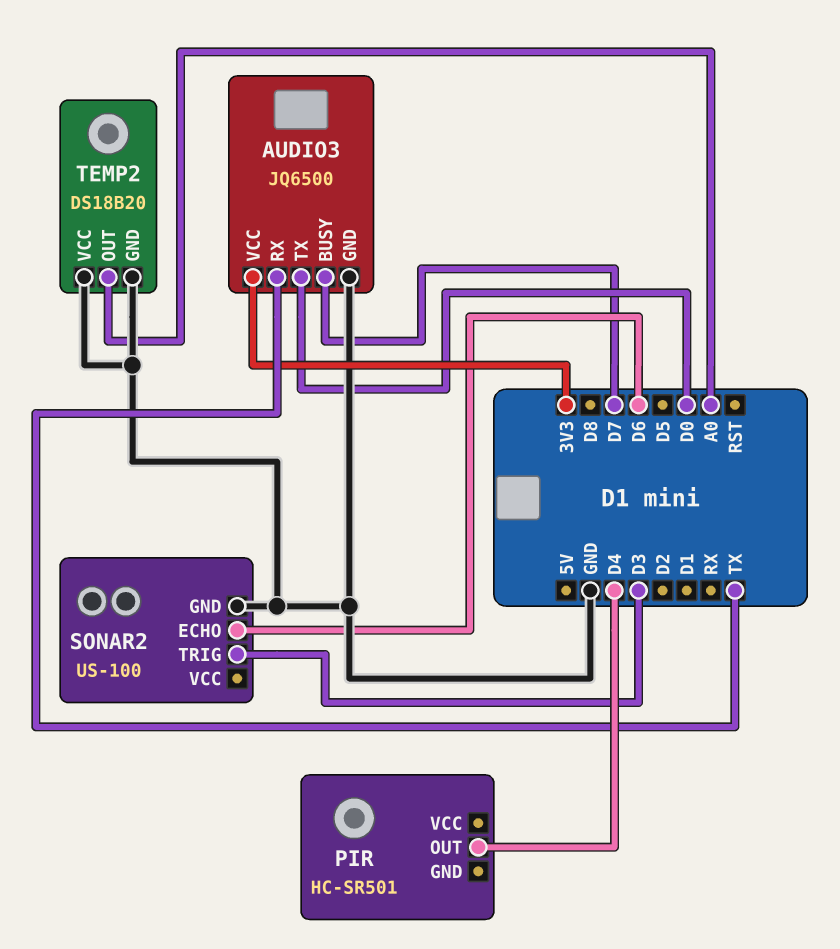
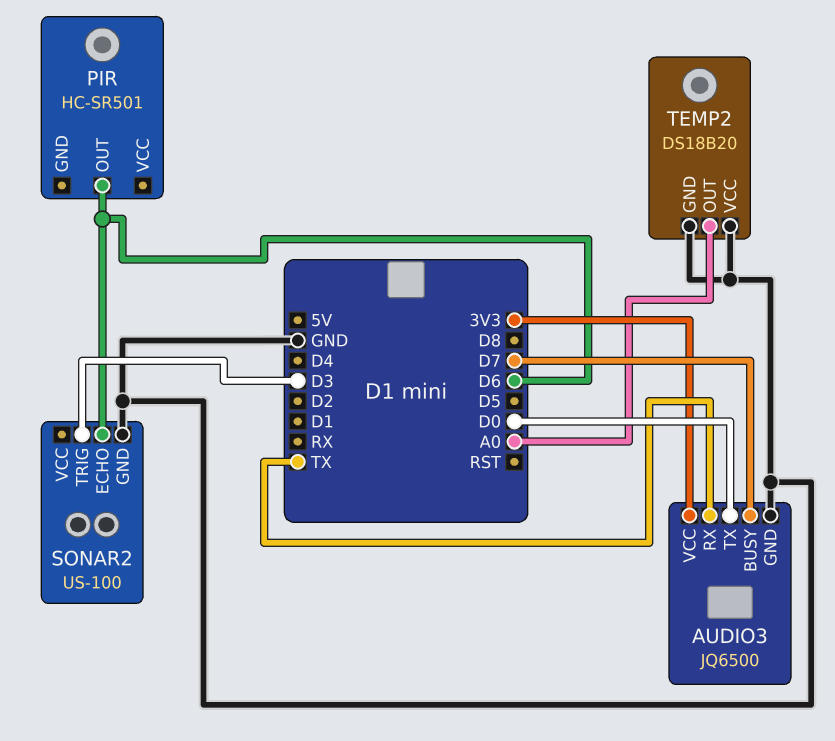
PIR pin OUT: D4 -> D6

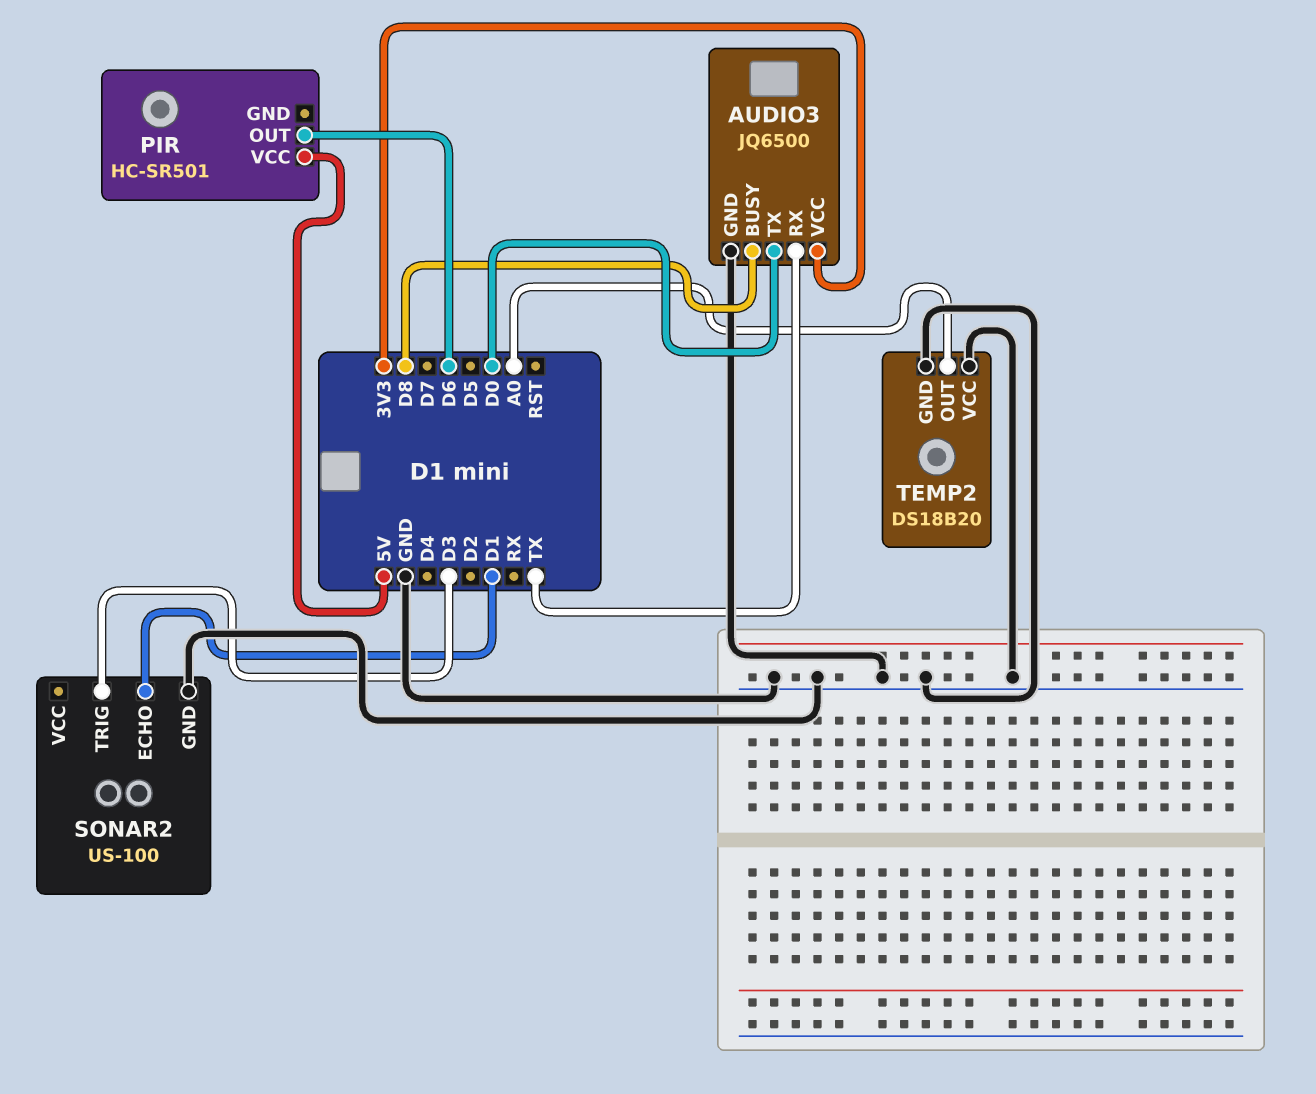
AUDIO3 pin BUSY: D7 -> D8
PIR pin VCC: none -> 5V
SONAR2 pin ECHO: D6 -> D1

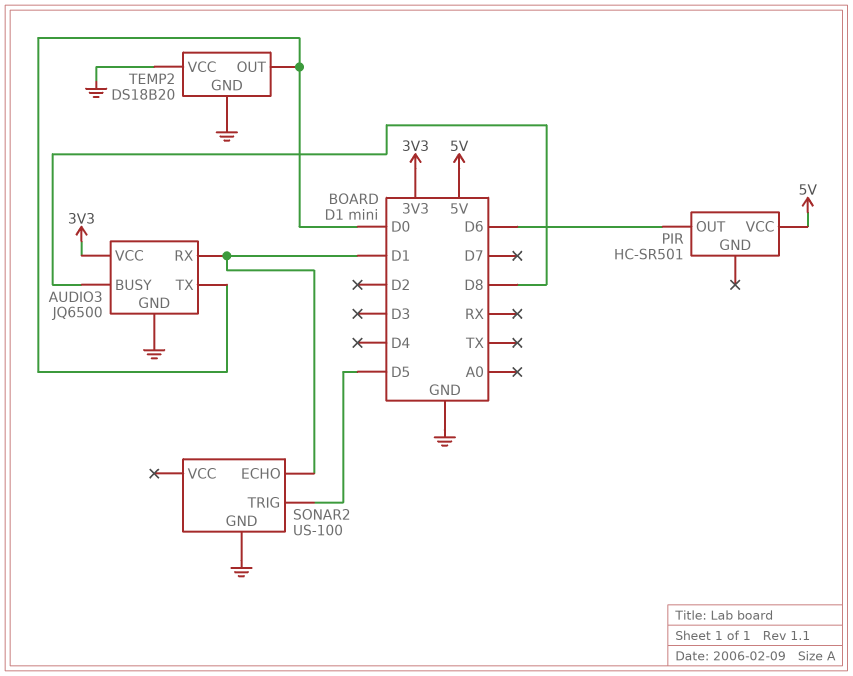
AUDIO3 pin RX: TX -> D1
SONAR2 pin TRIG: D3 -> D5
TEMP2 pin OUT: A0 -> D0

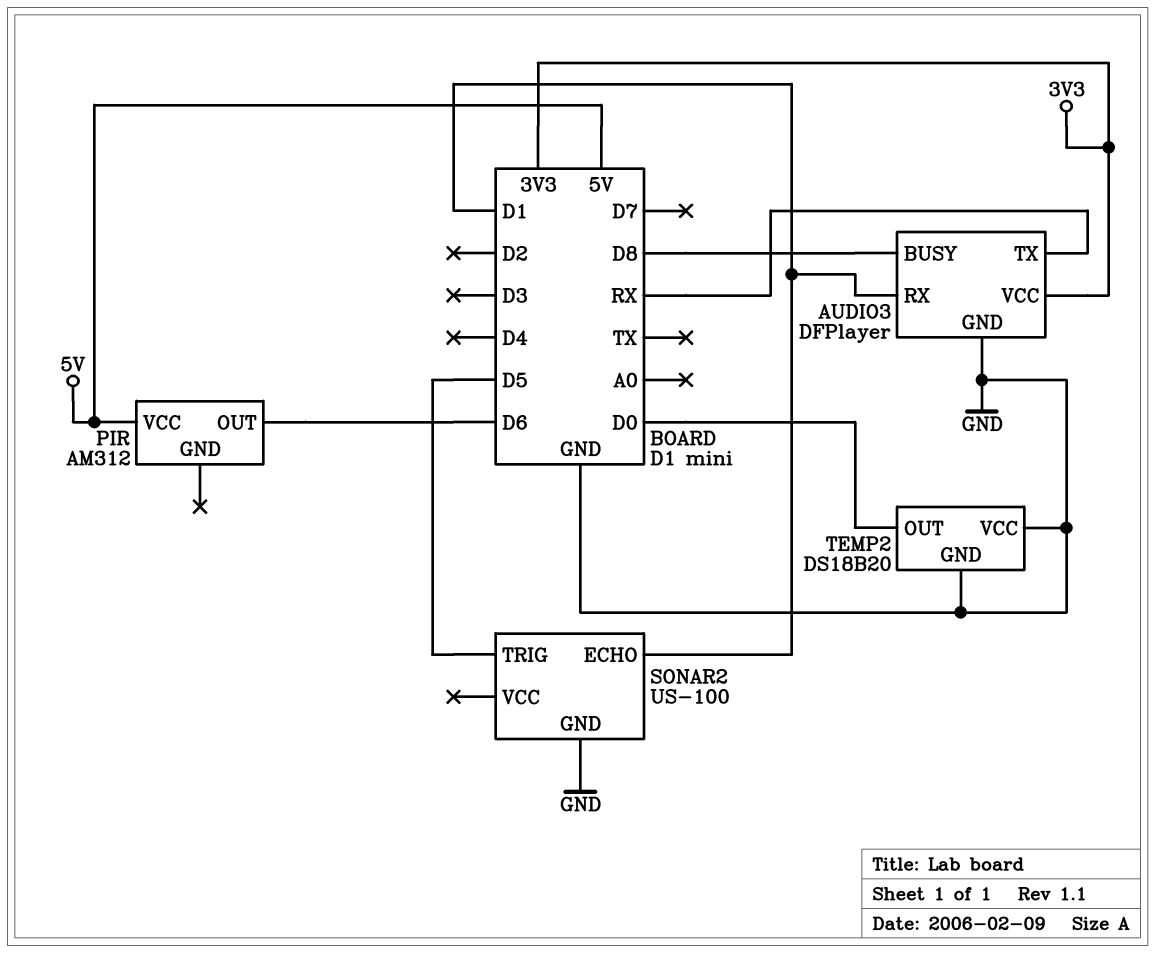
AUDIO3: JQ6500 -> DFPlayer
AUDIO3 pin TX: D0 -> RX
PIR: HC-SR501 -> AM312

